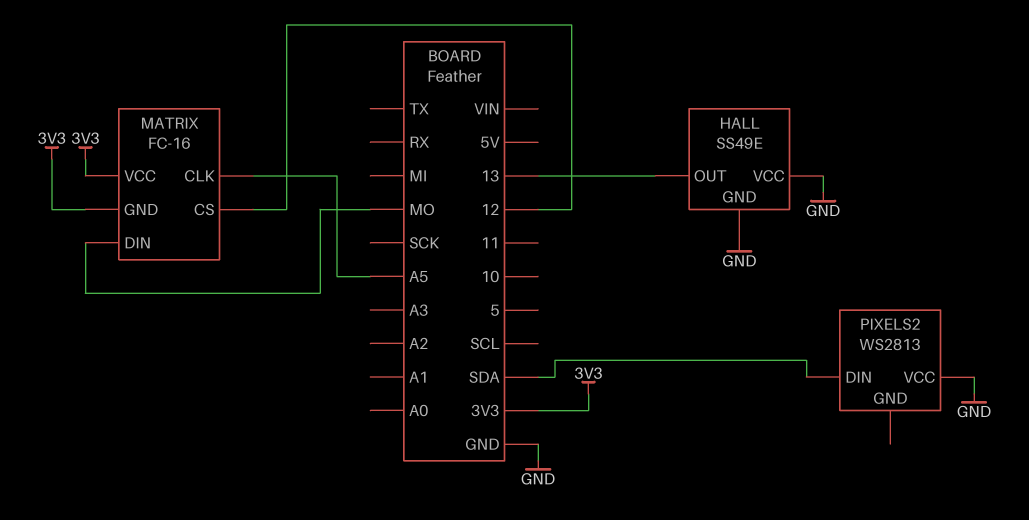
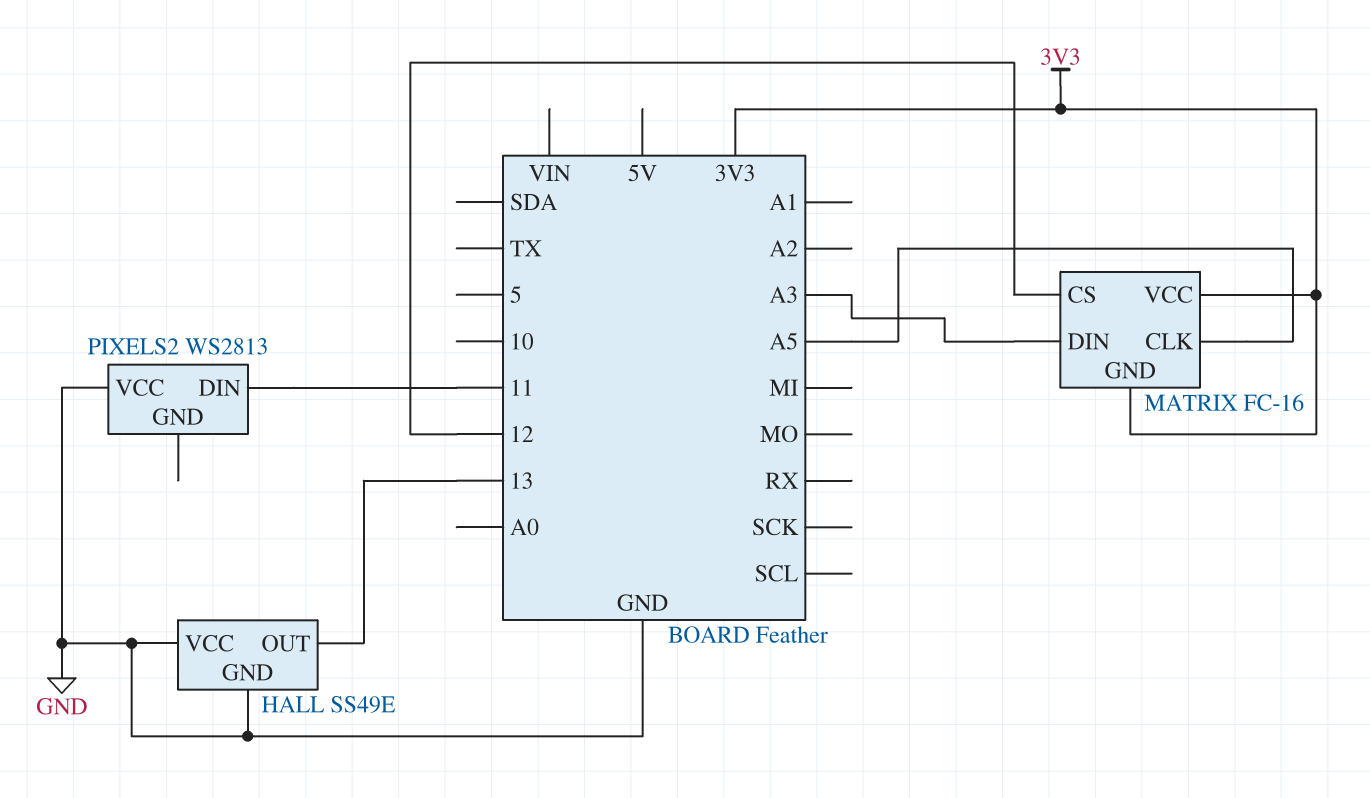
MATRIX pin DIN: MO -> A3
PIXELS2 pin DIN: SDA -> 11

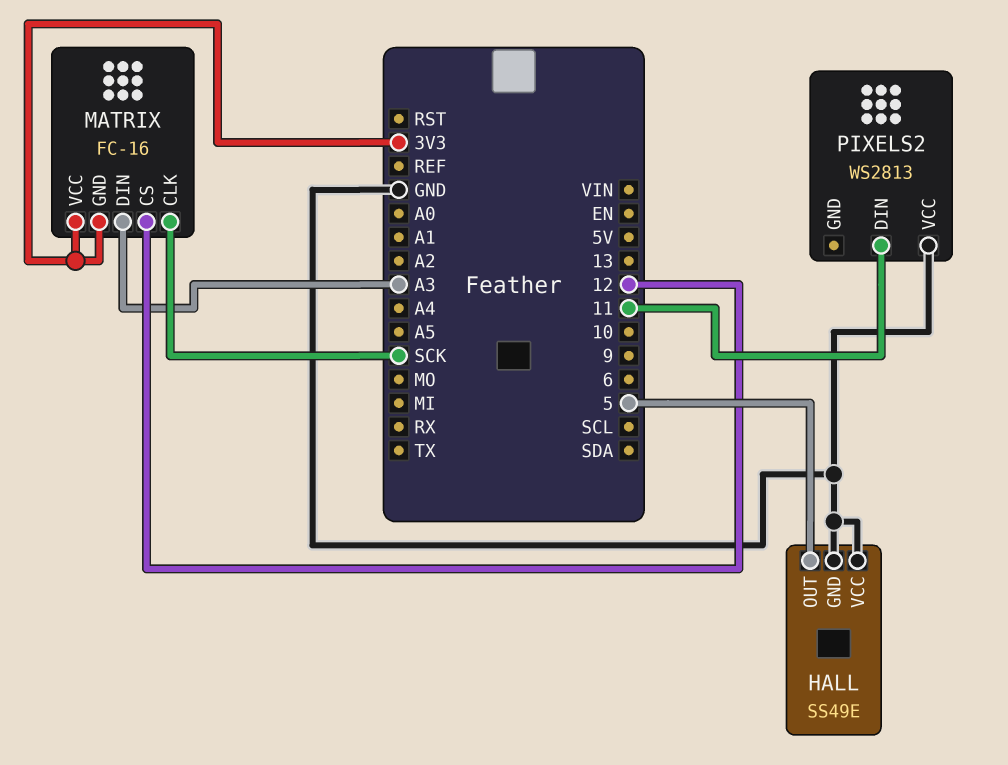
HALL pin OUT: 13 -> 5
MATRIX pin CLK: A5 -> SCK

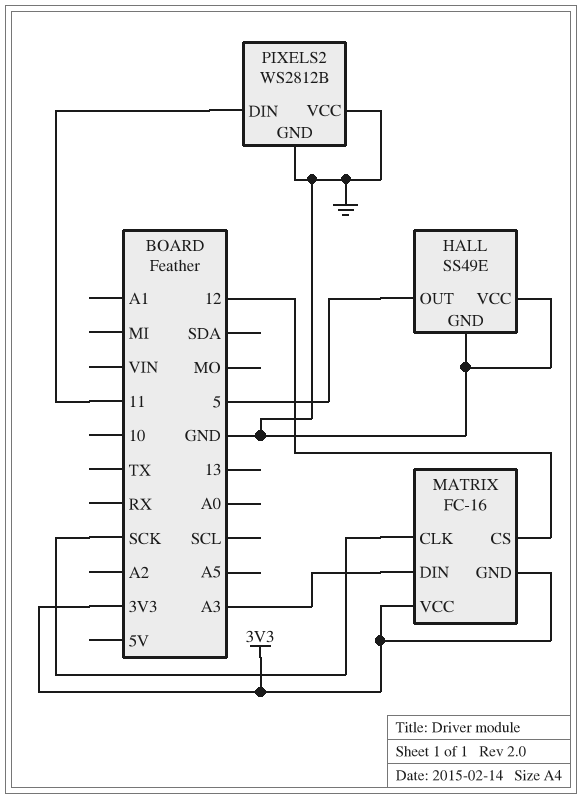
PIXELS2: WS2813 -> WS2812B
PIXELS2 pin GND: none -> GND

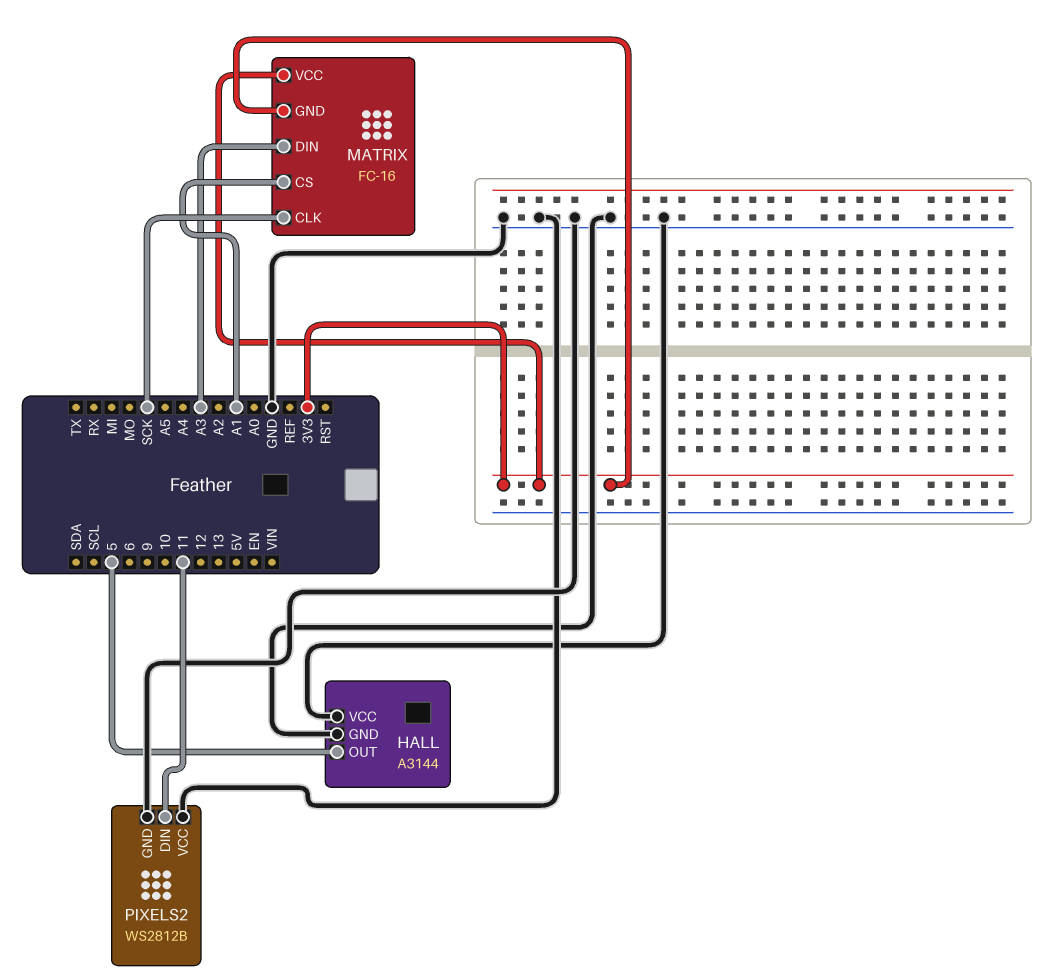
HALL: SS49E -> A3144
MATRIX pin CS: 12 -> A1

